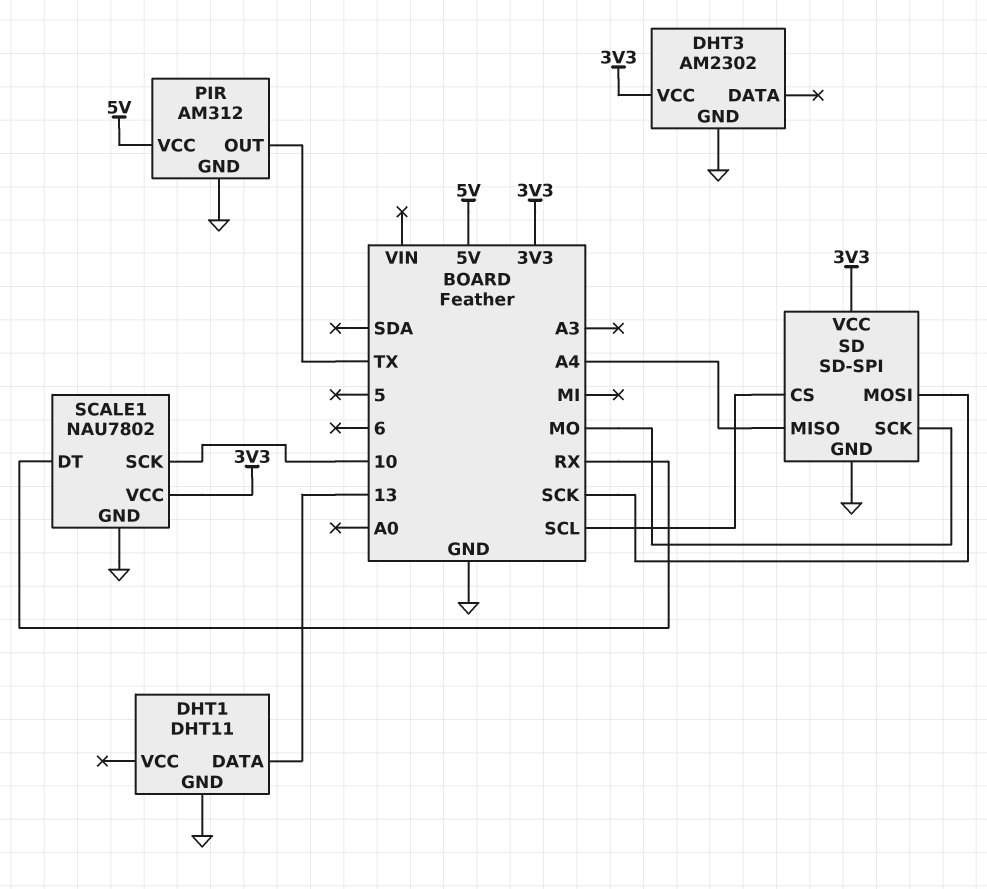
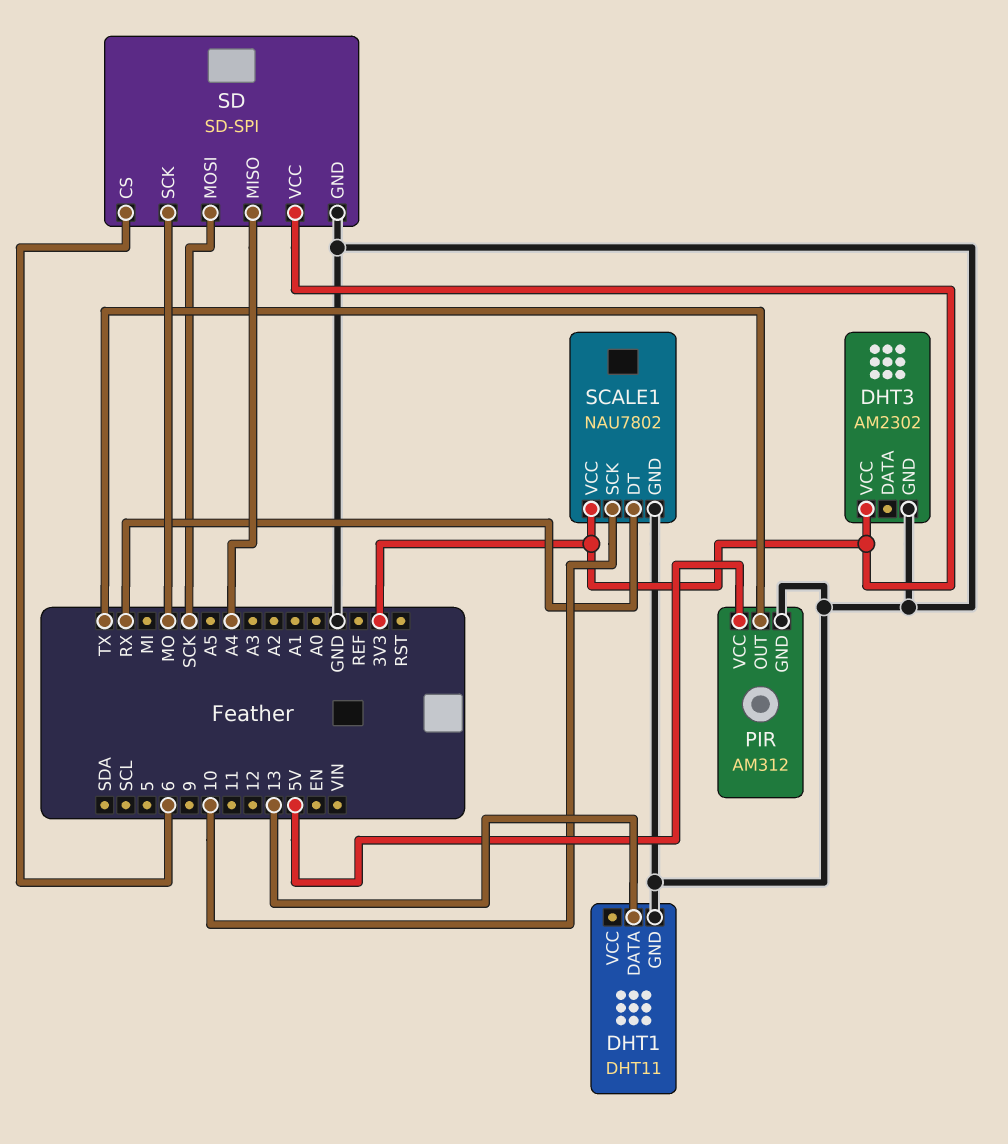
SD pin CS: SCL -> 6

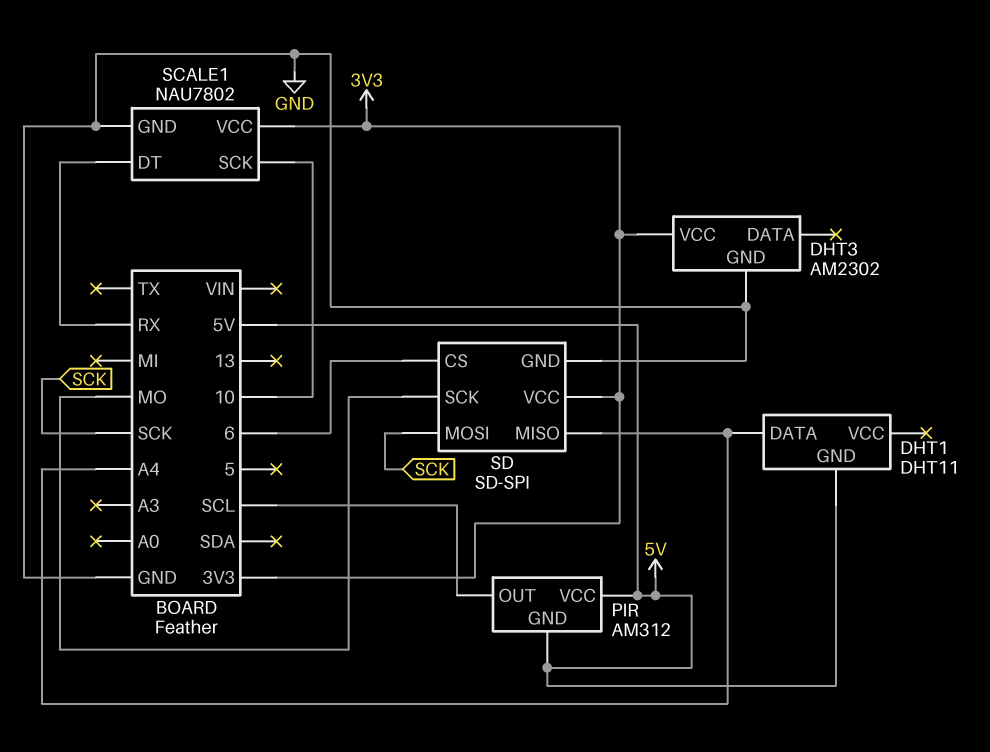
DHT1 pin DATA: 13 -> A4
DHT1 pin GND: GND -> 5V
PIR pin GND: GND -> 5V
PIR pin OUT: TX -> SCL

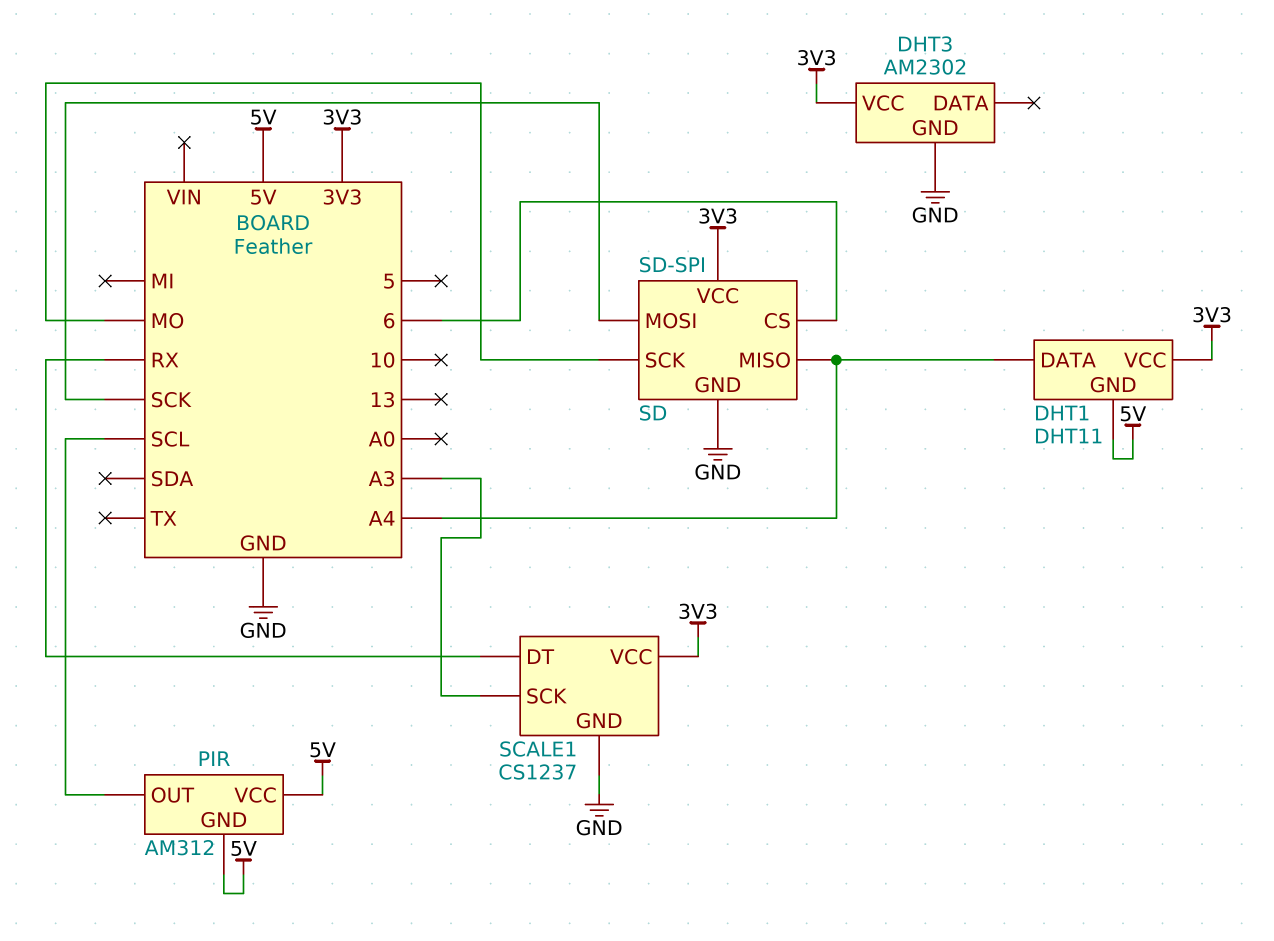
DHT1 pin VCC: none -> 3V3
SCALE1: NAU7802 -> CS1237
SCALE1 pin SCK: 10 -> A3

